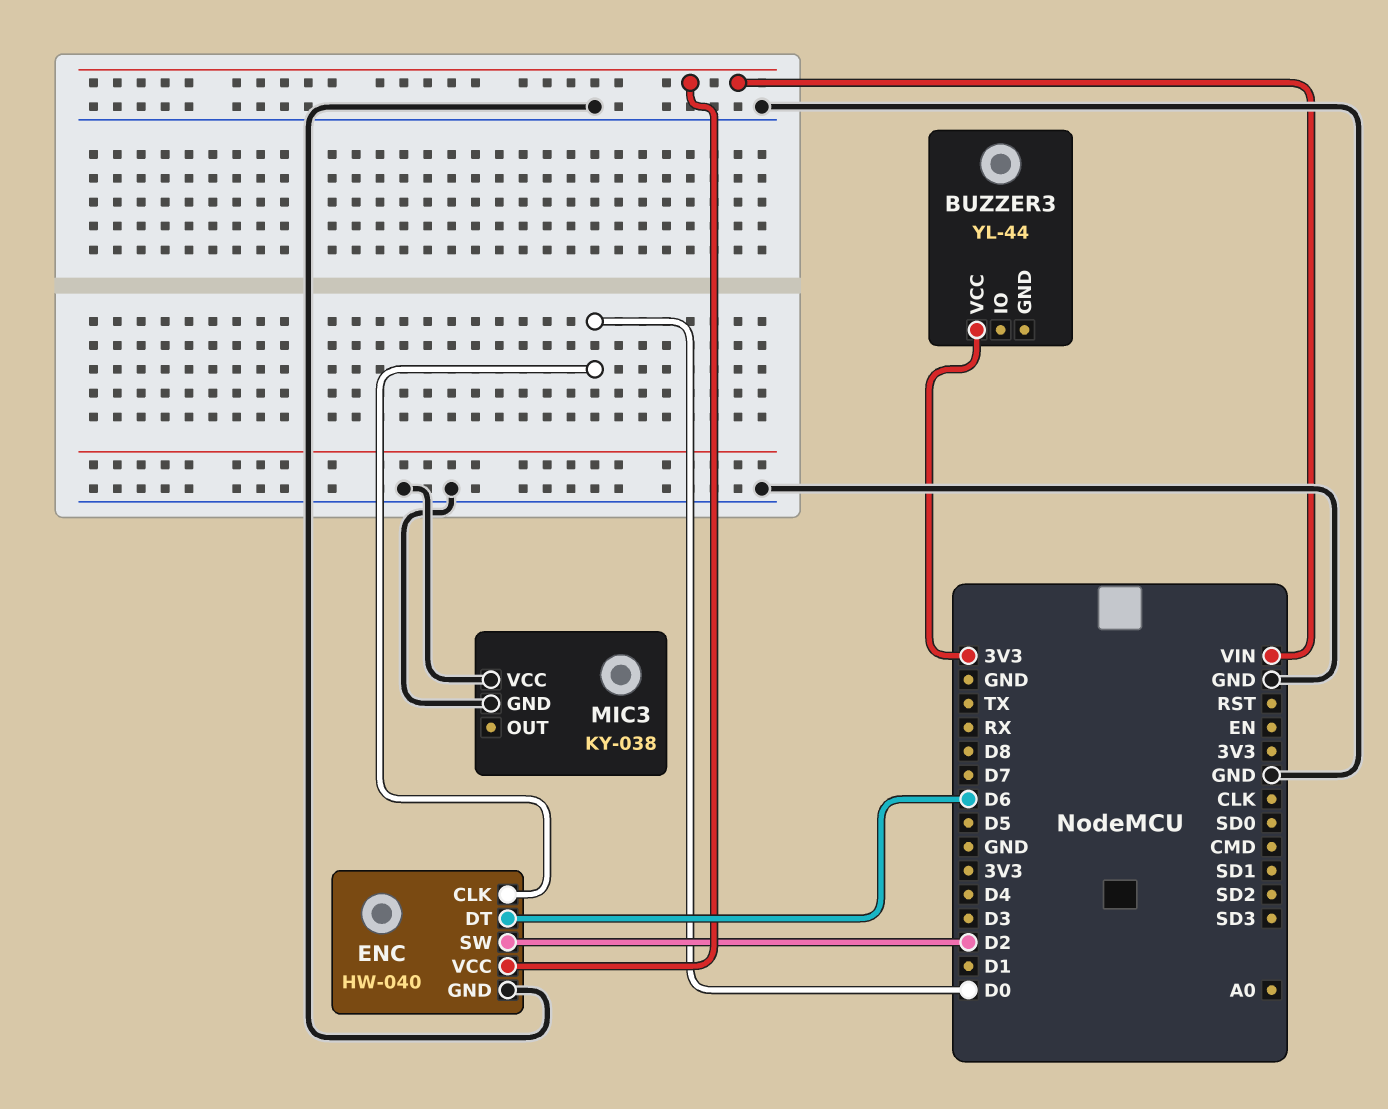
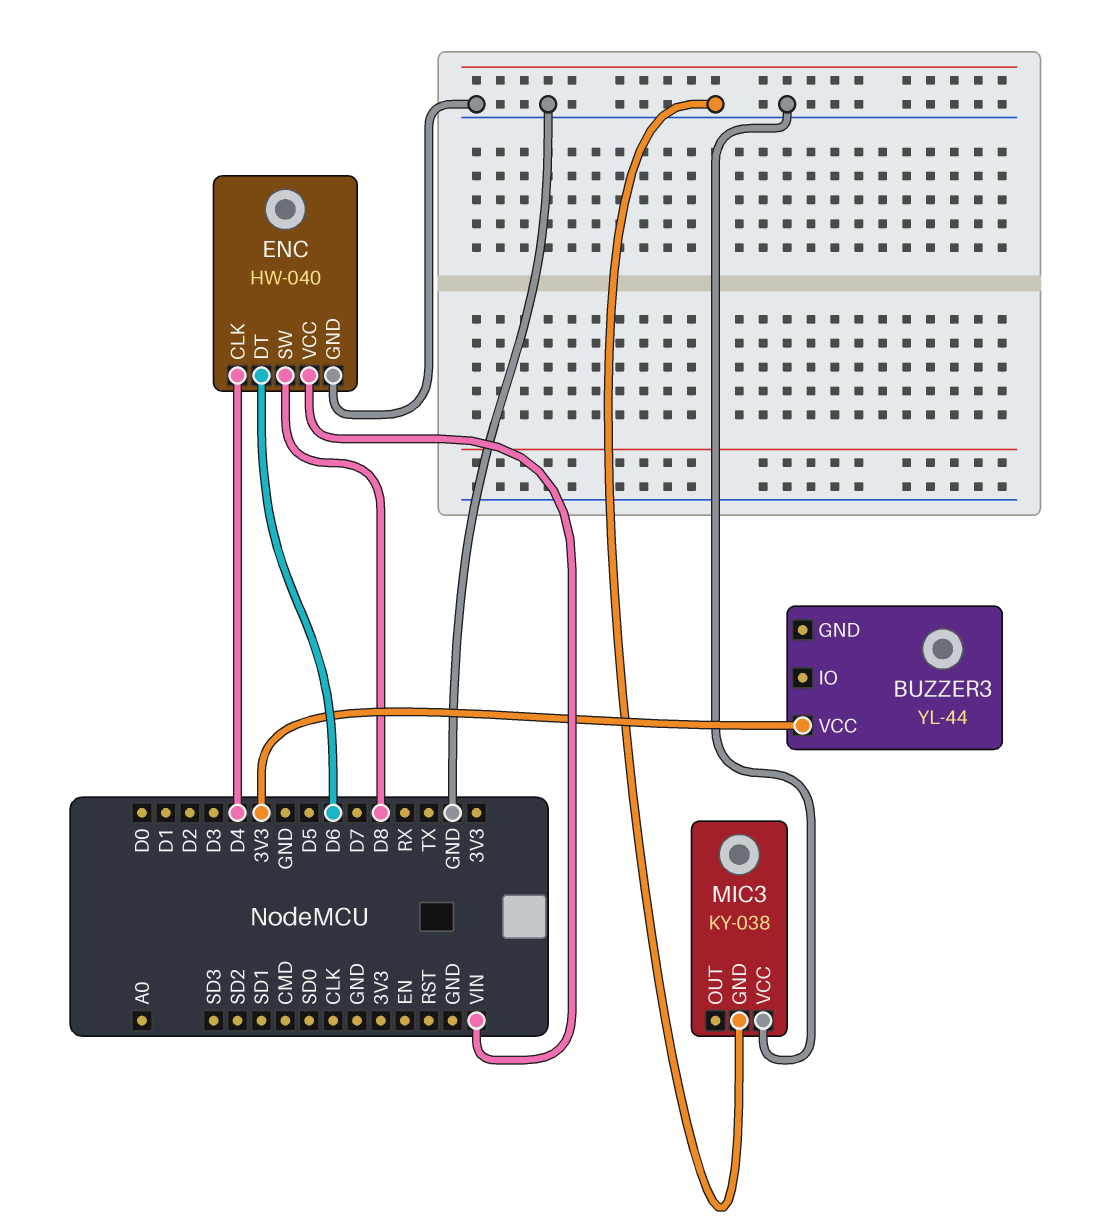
ENC pin CLK: D0 -> D4
ENC pin SW: D2 -> D8

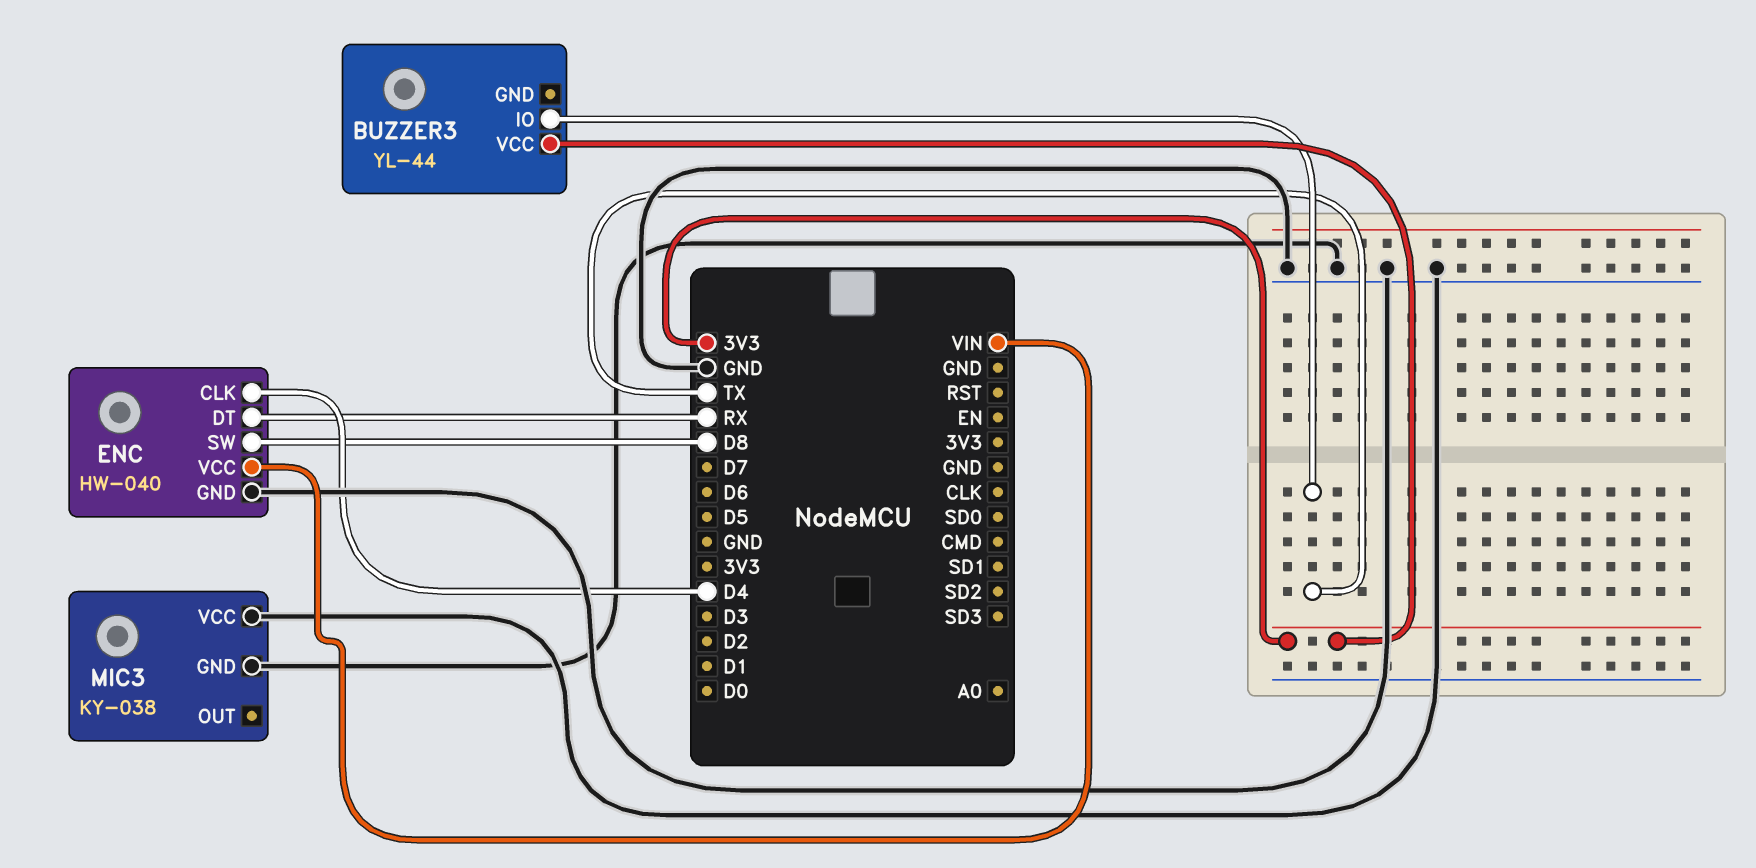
BUZZER3 pin IO: none -> TX
ENC pin DT: D6 -> RX

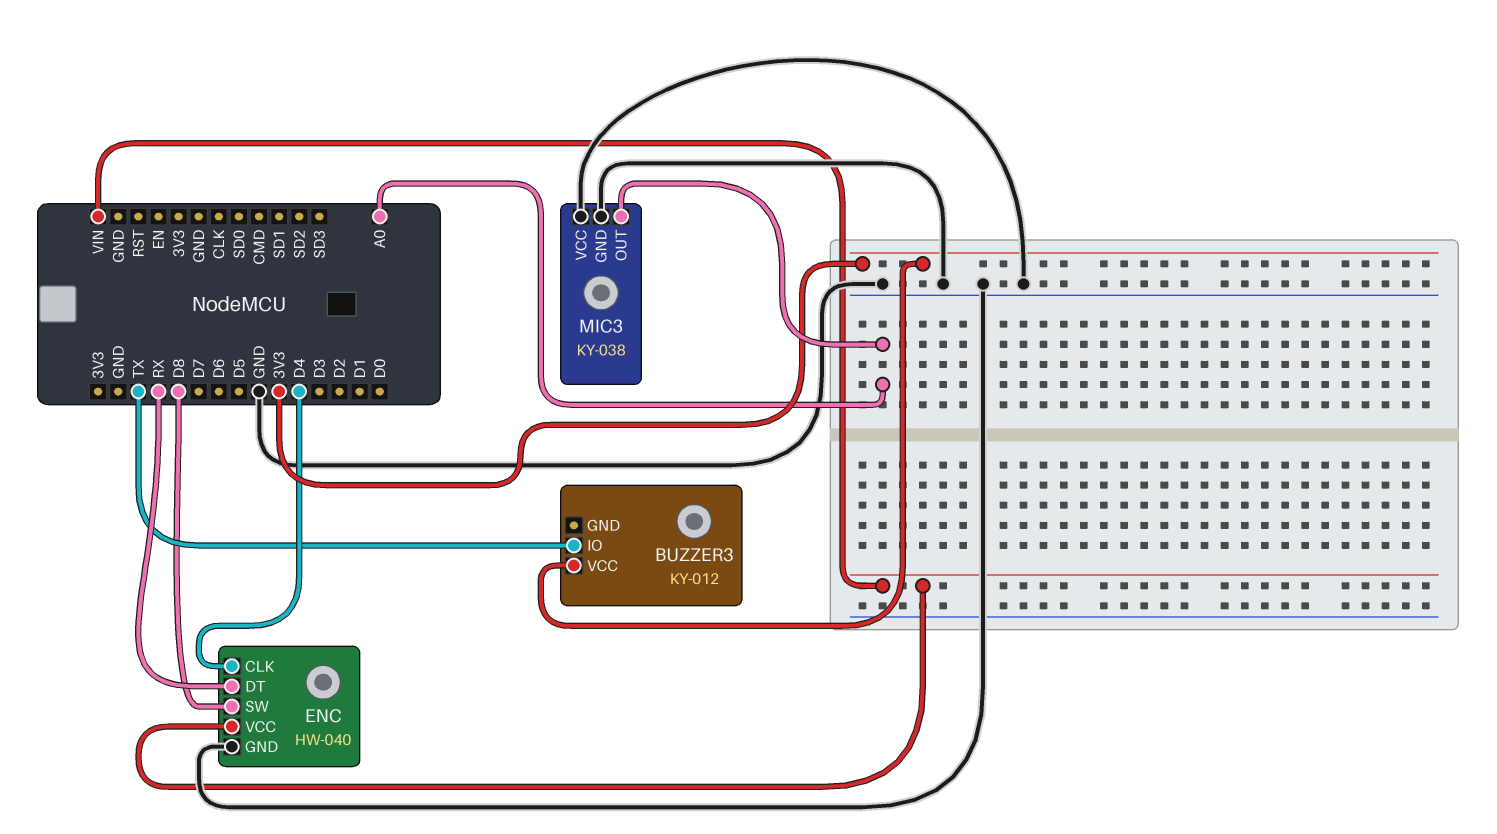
BUZZER3: YL-44 -> KY-012
MIC3 pin OUT: none -> A0

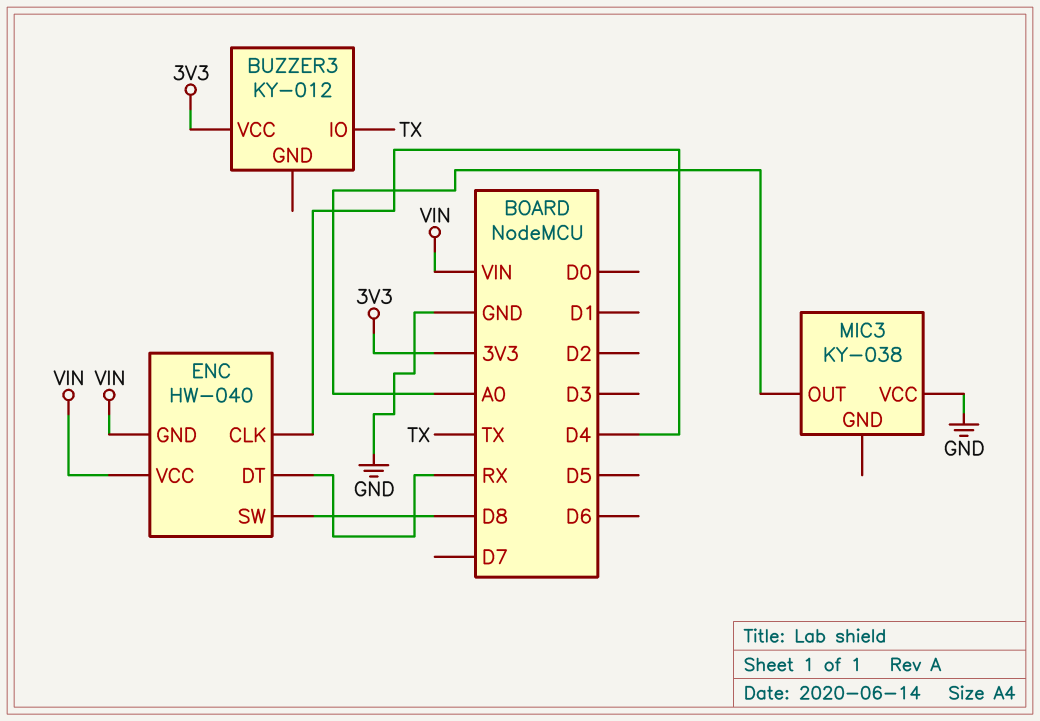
ENC pin GND: GND -> VIN
MIC3 pin GND: GND -> none

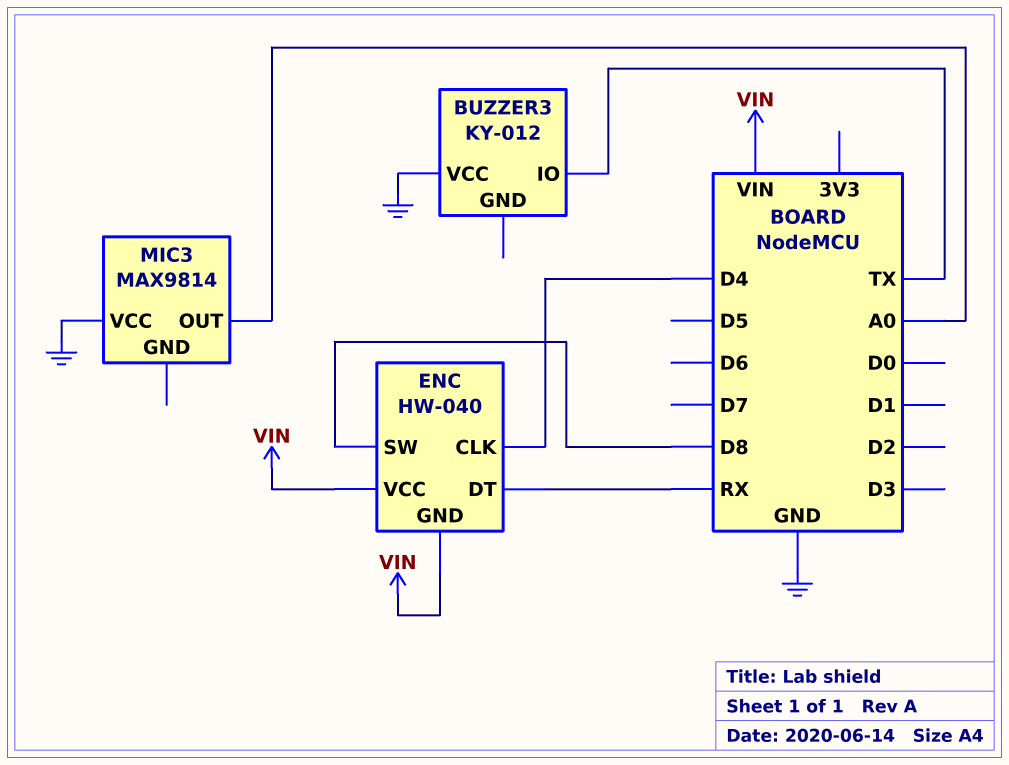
BUZZER3 pin VCC: 3V3 -> GND
MIC3: KY-038 -> MAX9814

